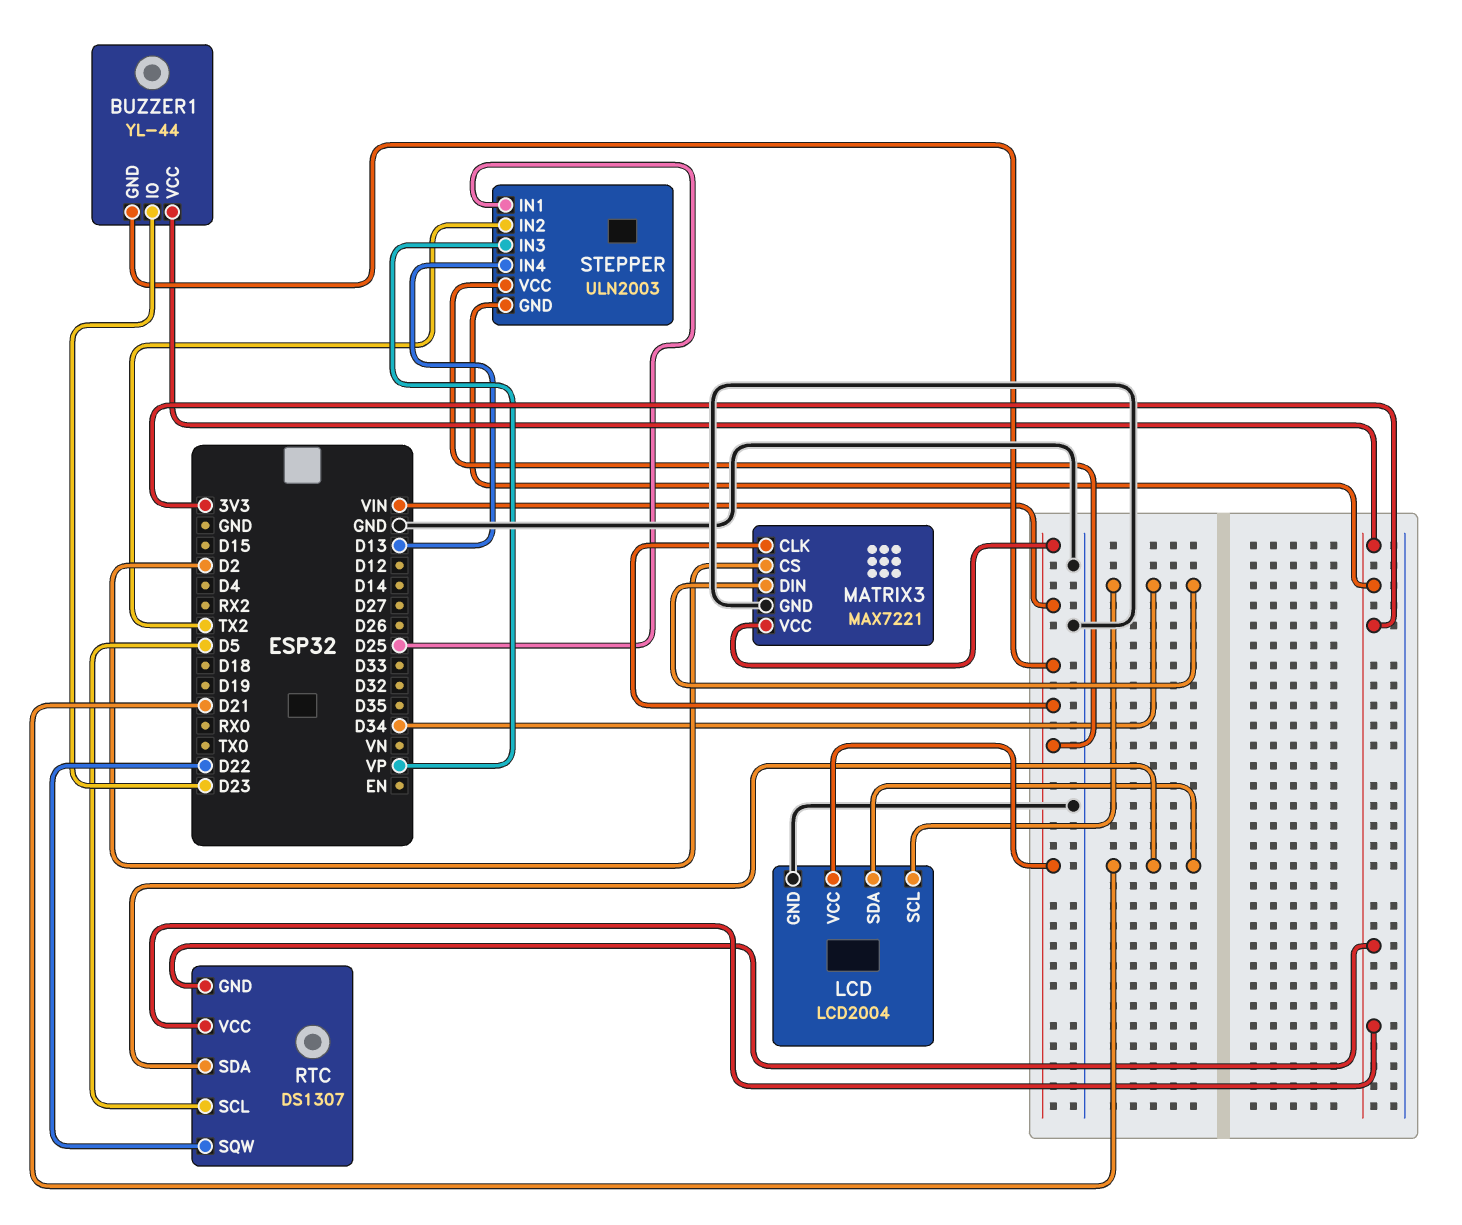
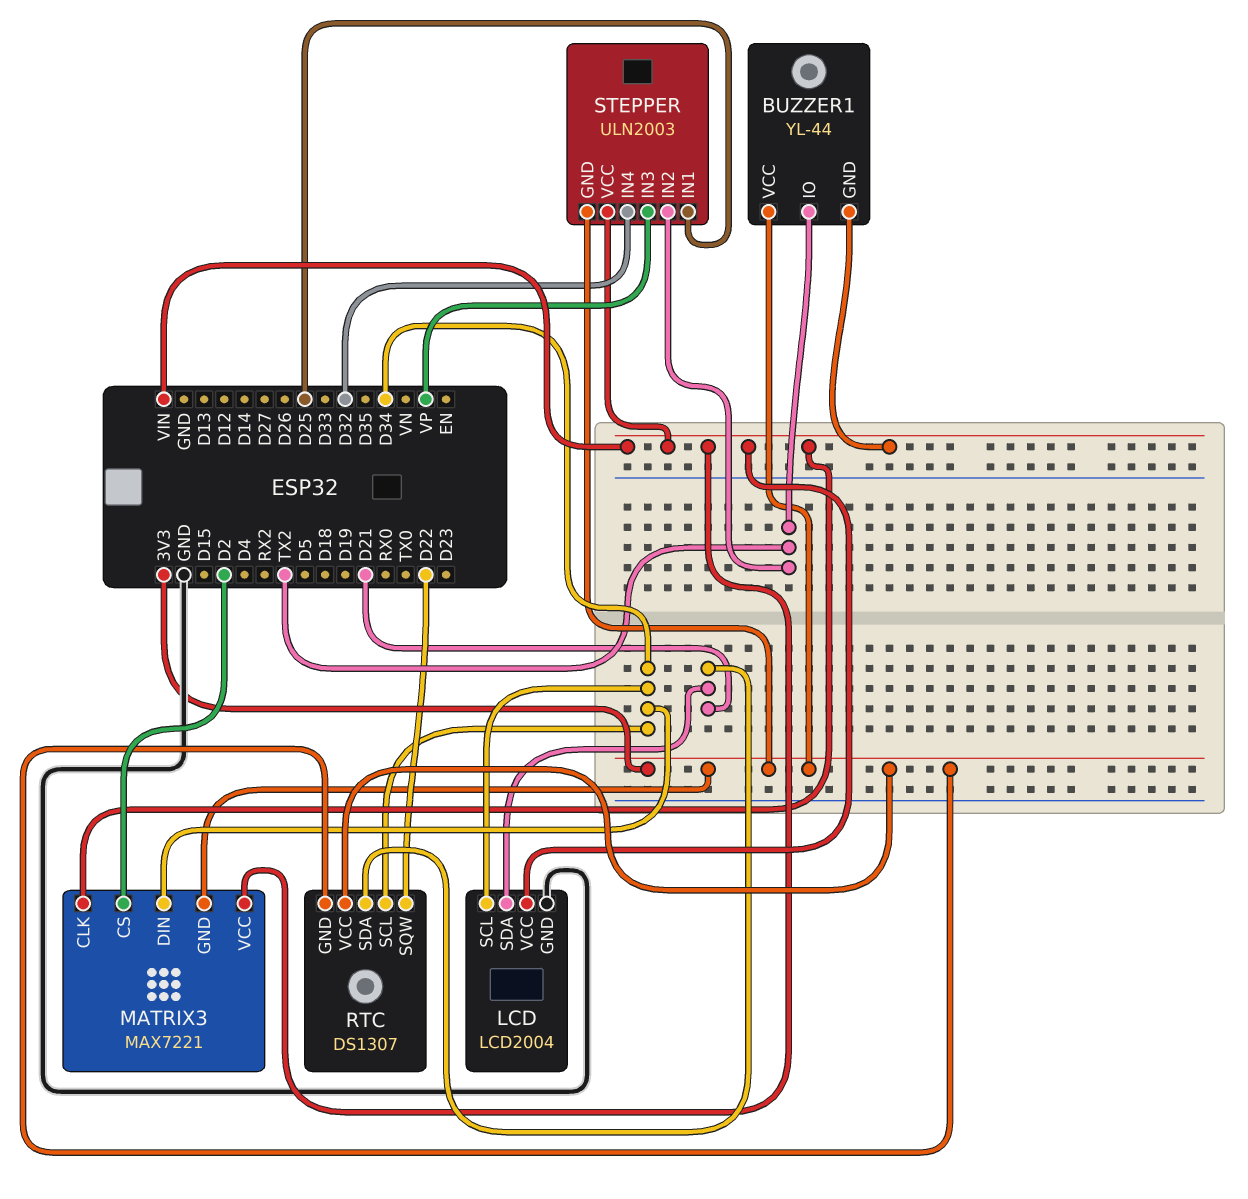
BUZZER1 pin IO: D23 -> TX2
MATRIX3 pin GND: GND -> 3V3
RTC pin SCL: D5 -> D34
STEPPER pin IN4: D13 -> D32

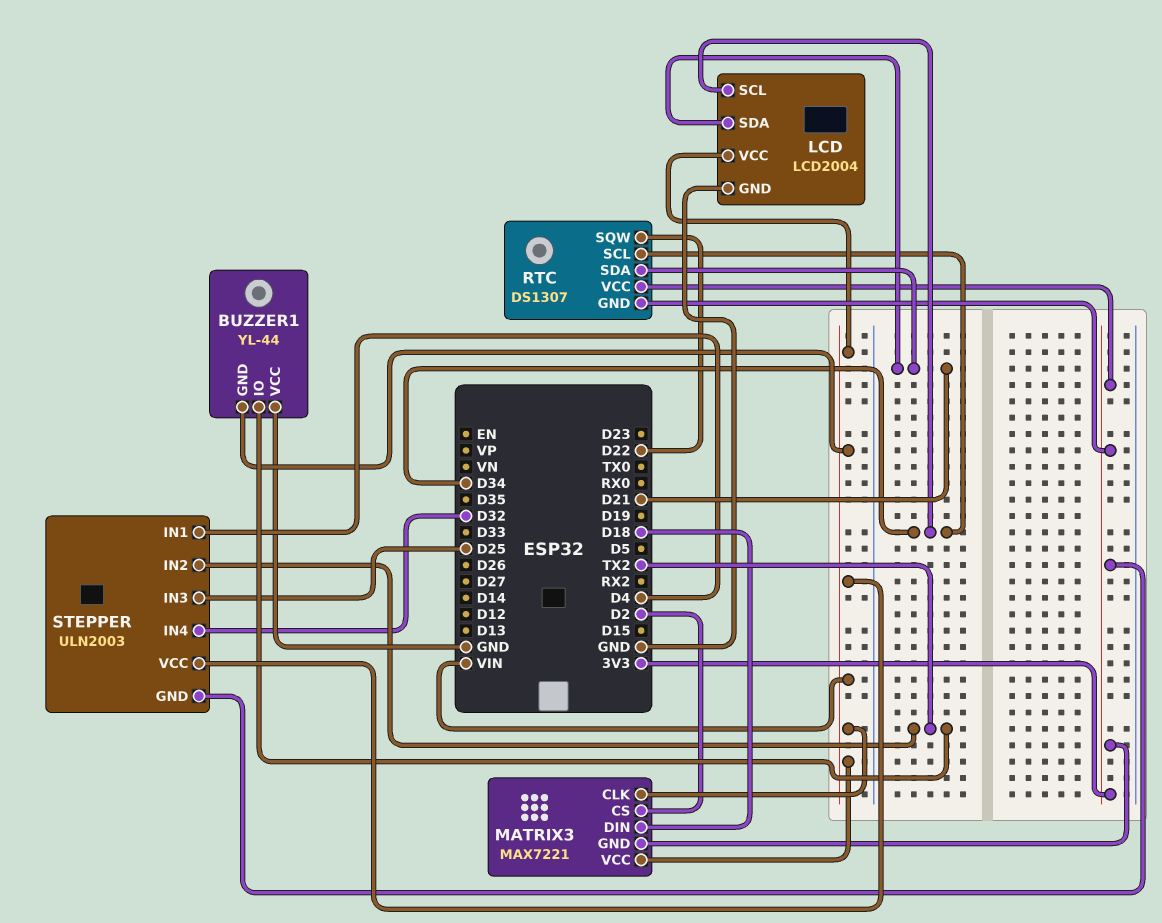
BUZZER1 pin VCC: 3V3 -> GND
MATRIX3 pin DIN: D34 -> D18
STEPPER pin IN1: D25 -> D4
STEPPER pin IN3: VP -> D25

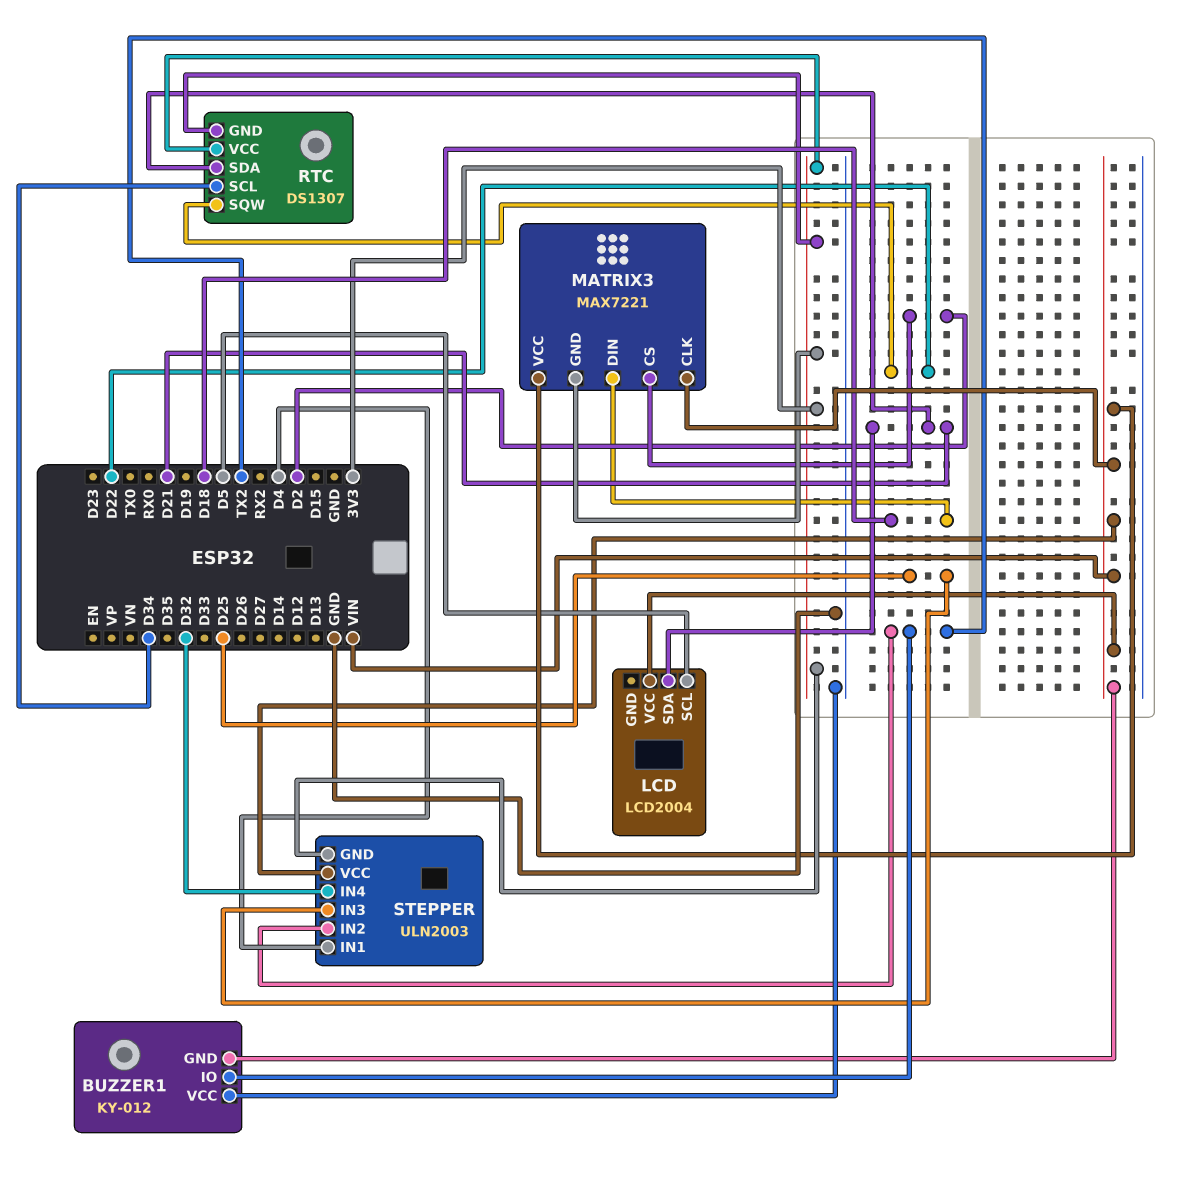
BUZZER1: YL-44 -> KY-012
LCD pin GND: GND -> none
LCD pin SCL: D34 -> D5

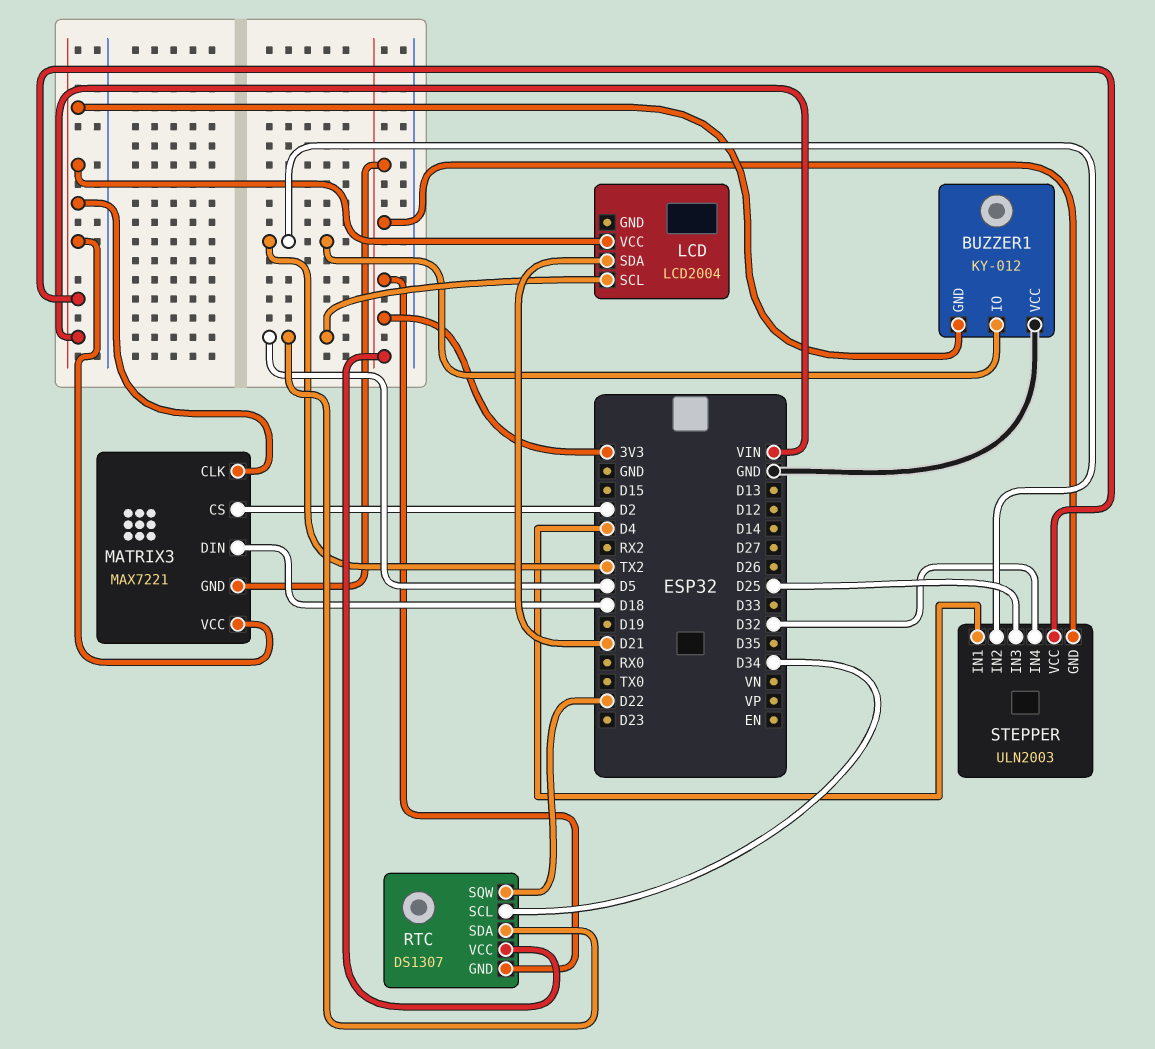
RTC pin SDA: D21 -> D5

